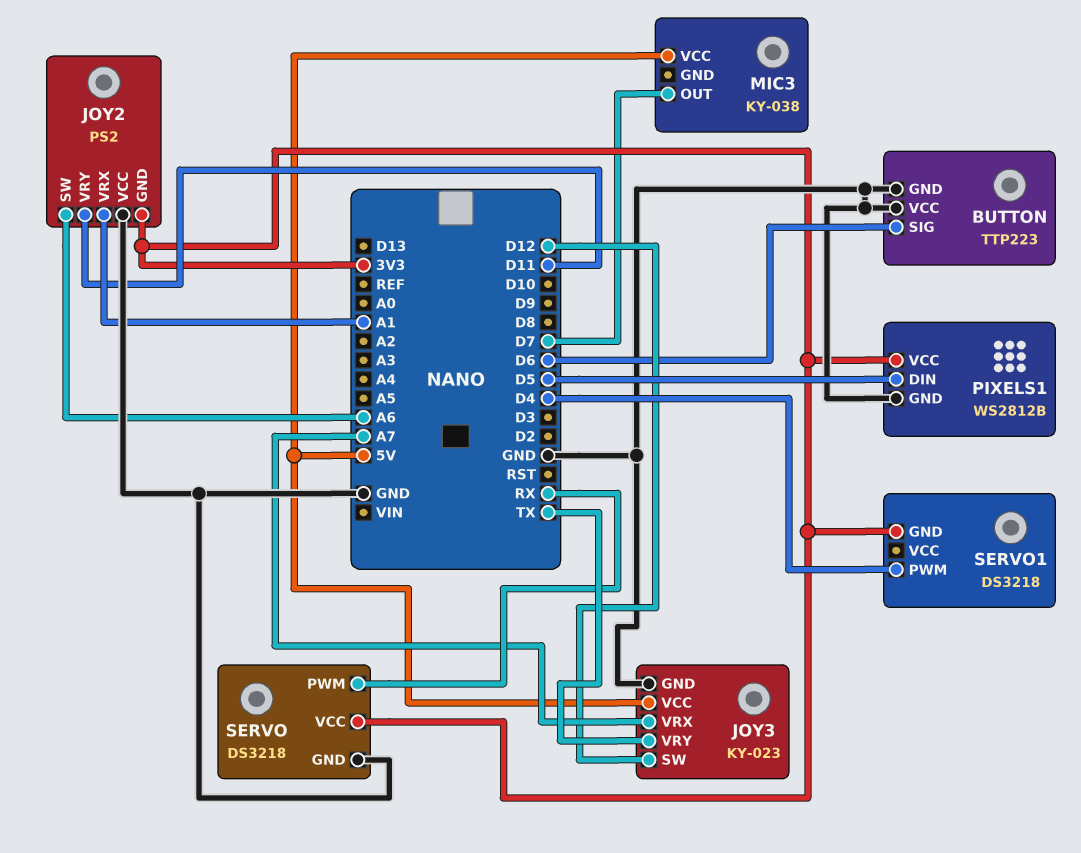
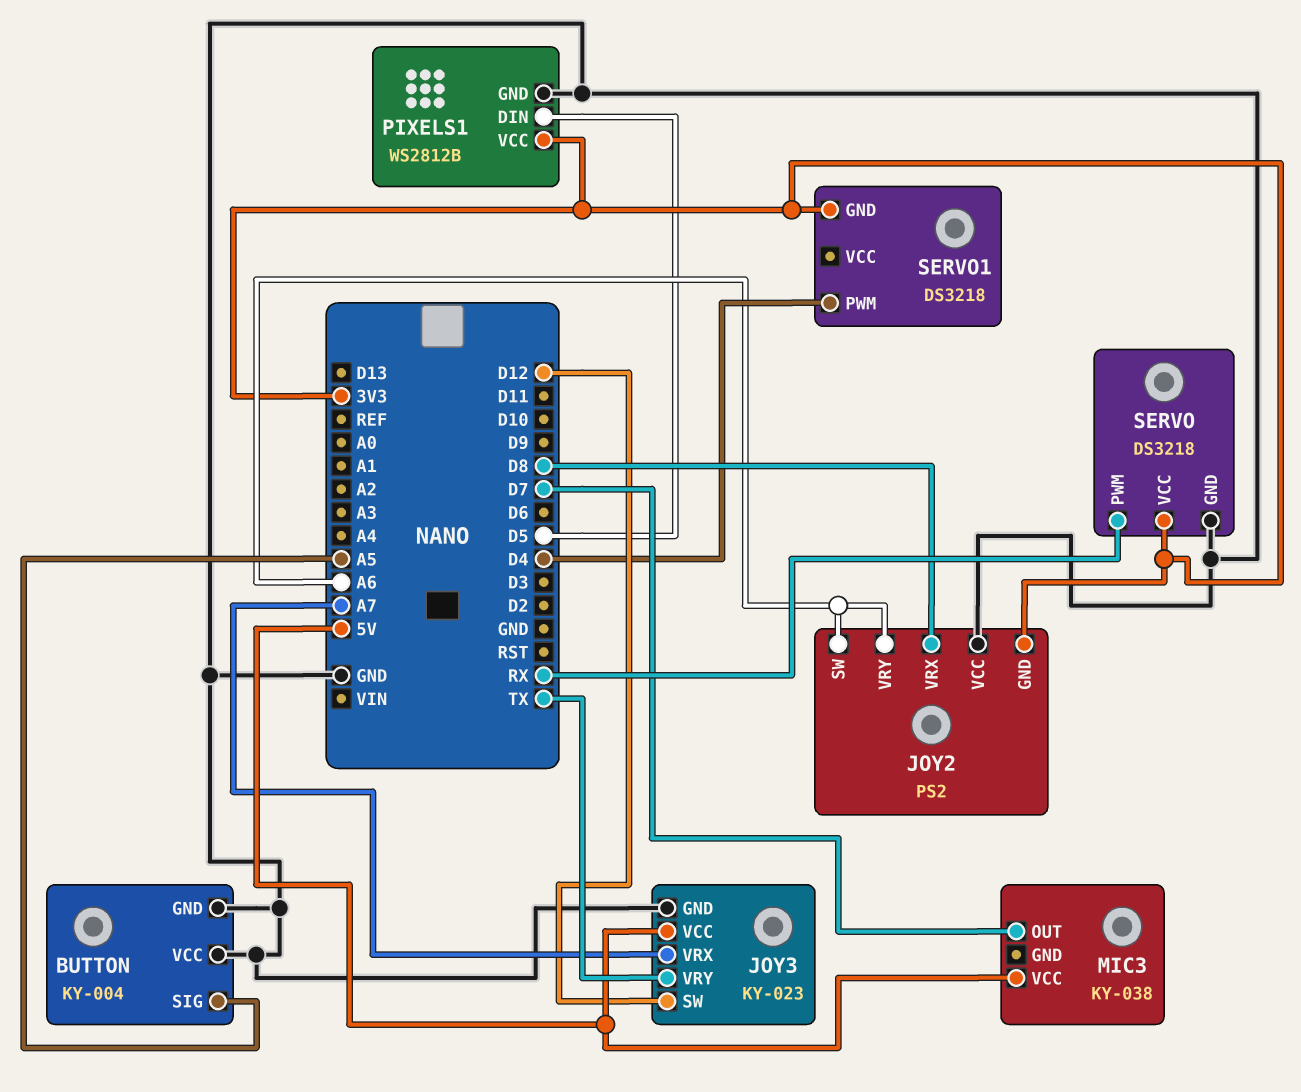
BUTTON: TTP223 -> KY-004
BUTTON pin SIG: D6 -> A5
JOY2 pin VRX: A1 -> D8
JOY2 pin VRY: D11 -> A6

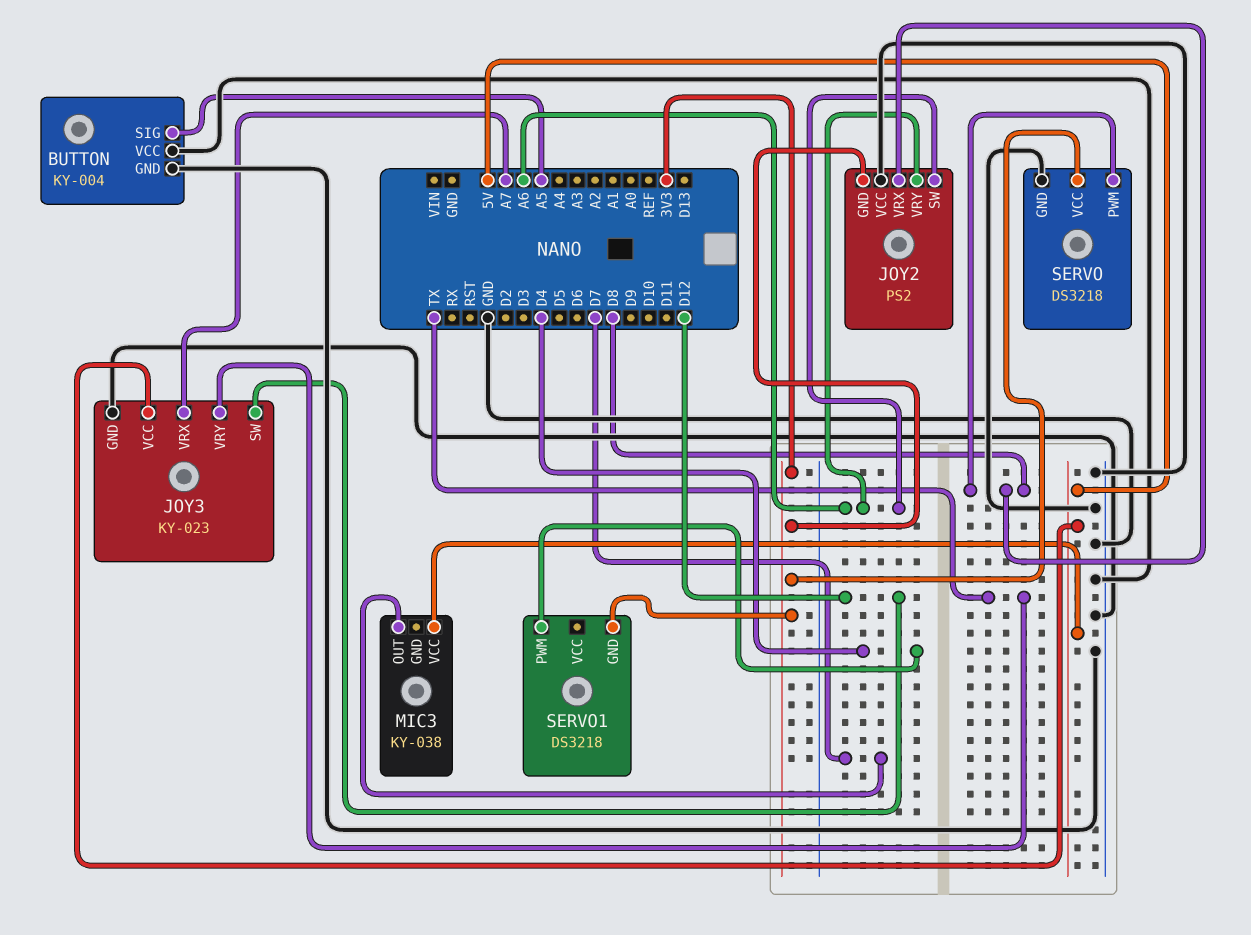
PIXELS1: WS2812B -> none
PIXELS1 pin DIN: D5 -> none
PIXELS1 pin GND: GND -> none
PIXELS1 pin VCC: 3V3 -> none
SERVO pin PWM: RX -> D8

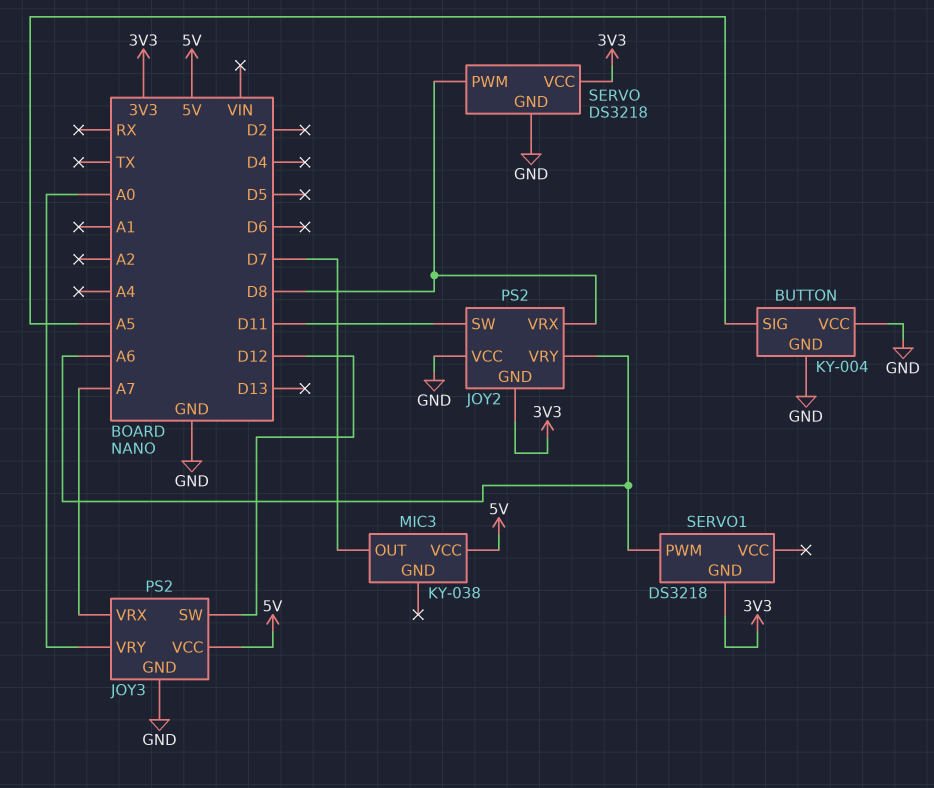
JOY2 pin SW: A6 -> D11
JOY3: KY-023 -> PS2
JOY3 pin VRY: TX -> A0
SERVO1 pin PWM: D4 -> A6

